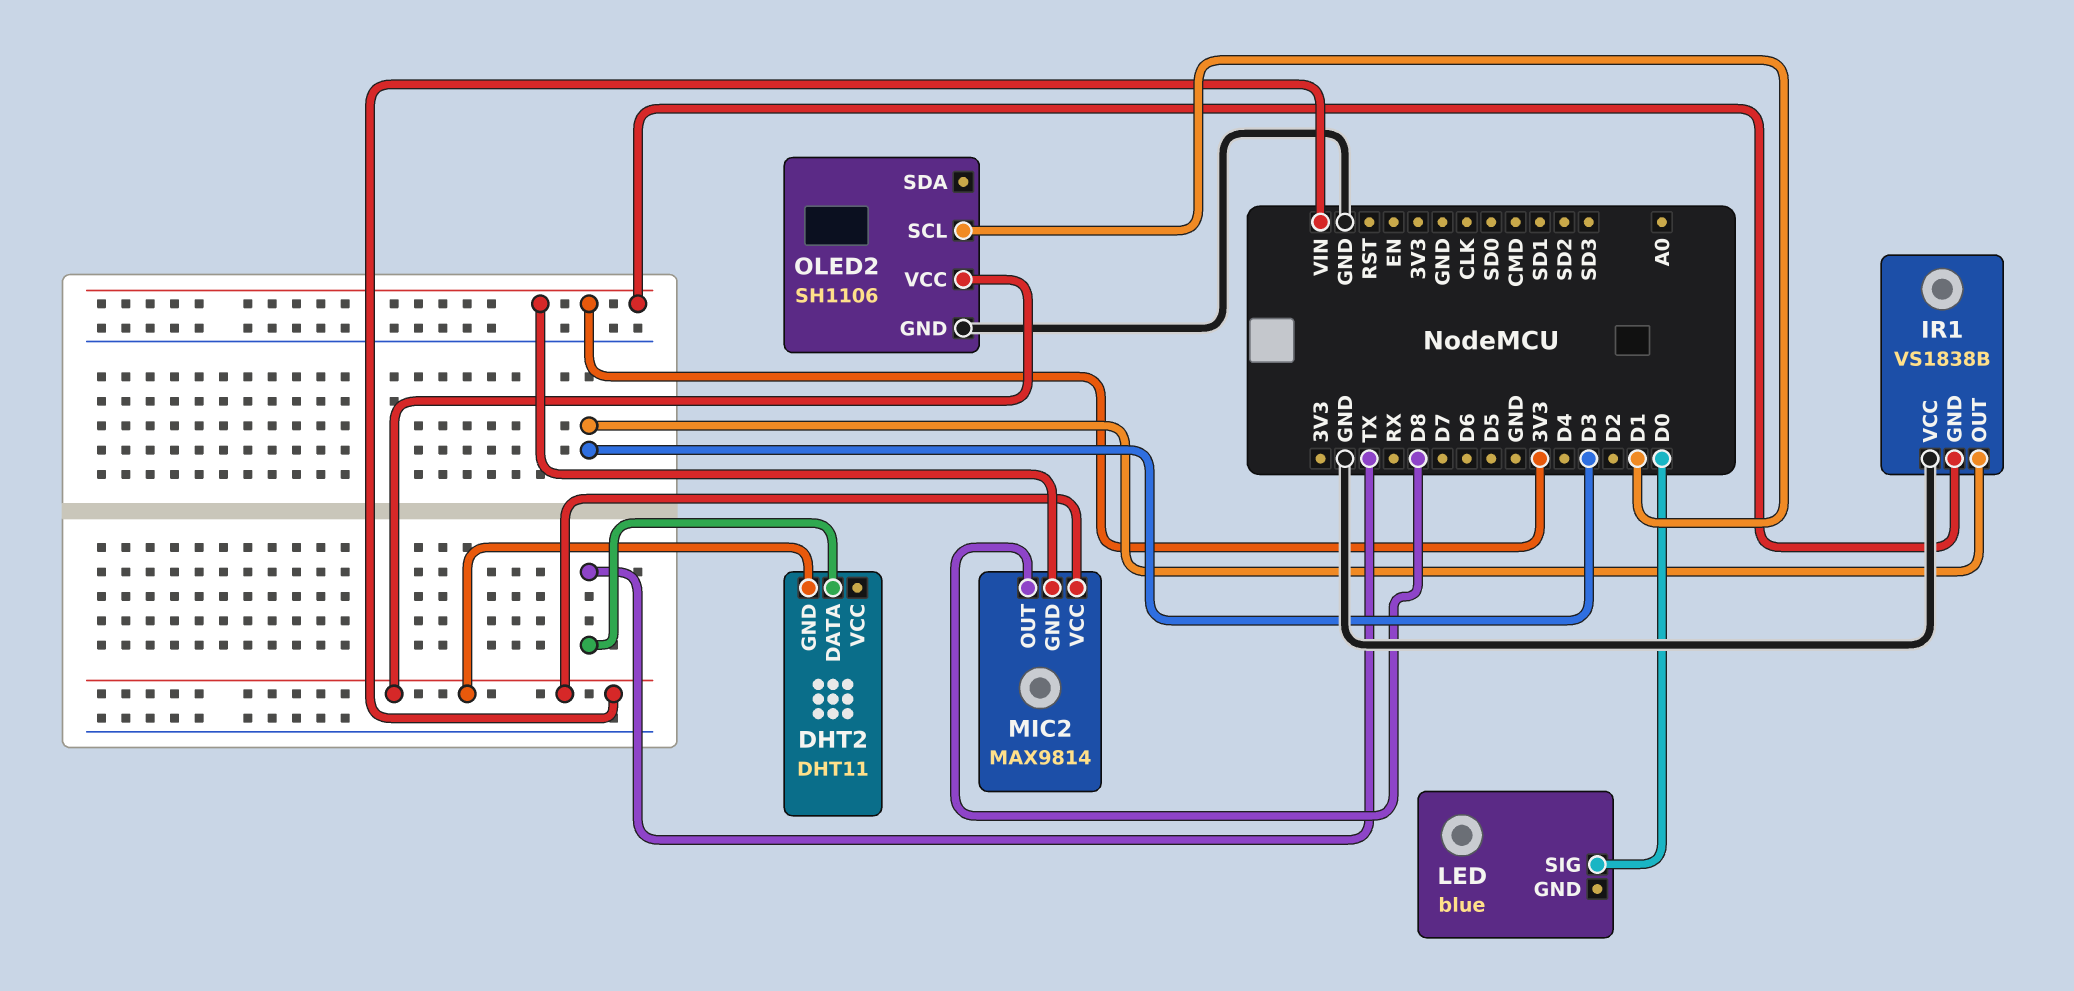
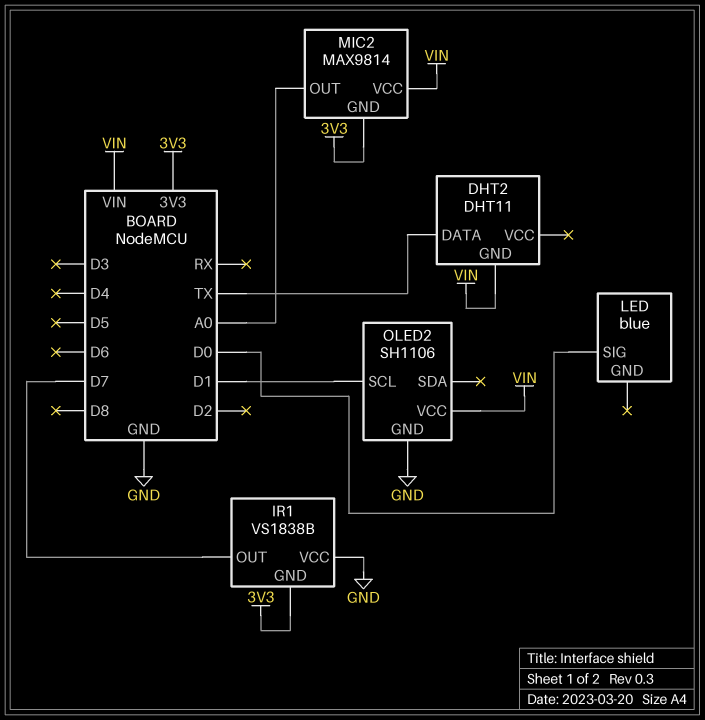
IR1 pin OUT: D3 -> D7
MIC2 pin OUT: D8 -> A0

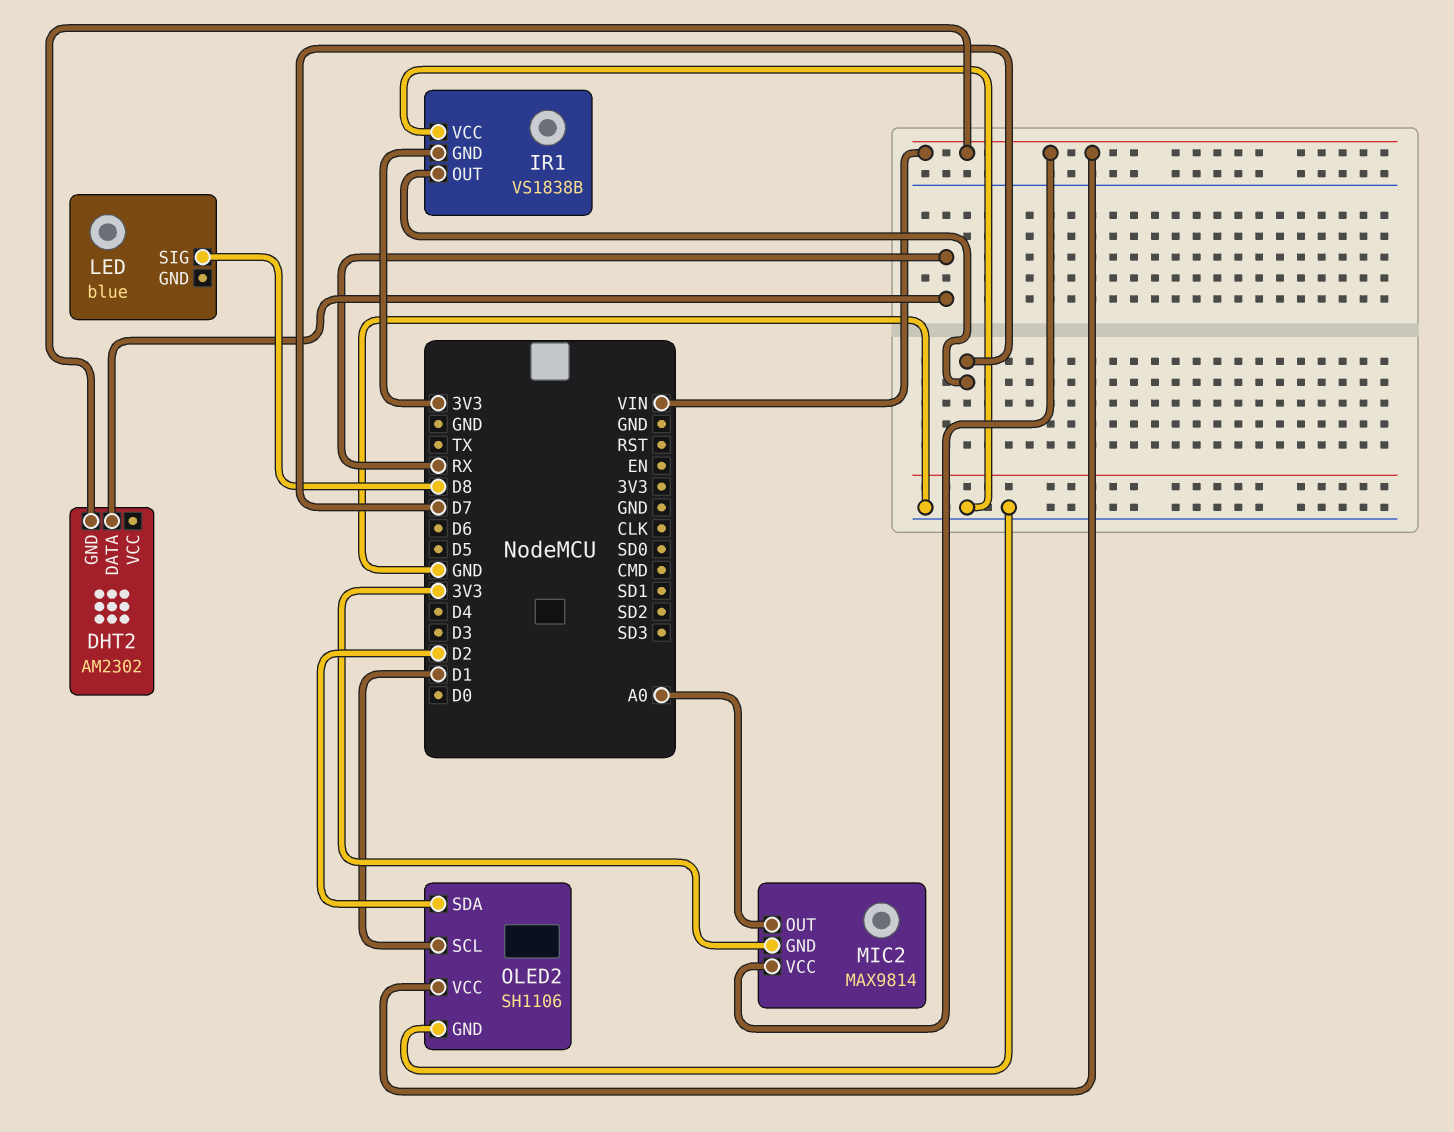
DHT2: DHT11 -> AM2302
DHT2 pin DATA: TX -> RX
LED pin SIG: D0 -> D8
OLED2 pin SDA: none -> D2

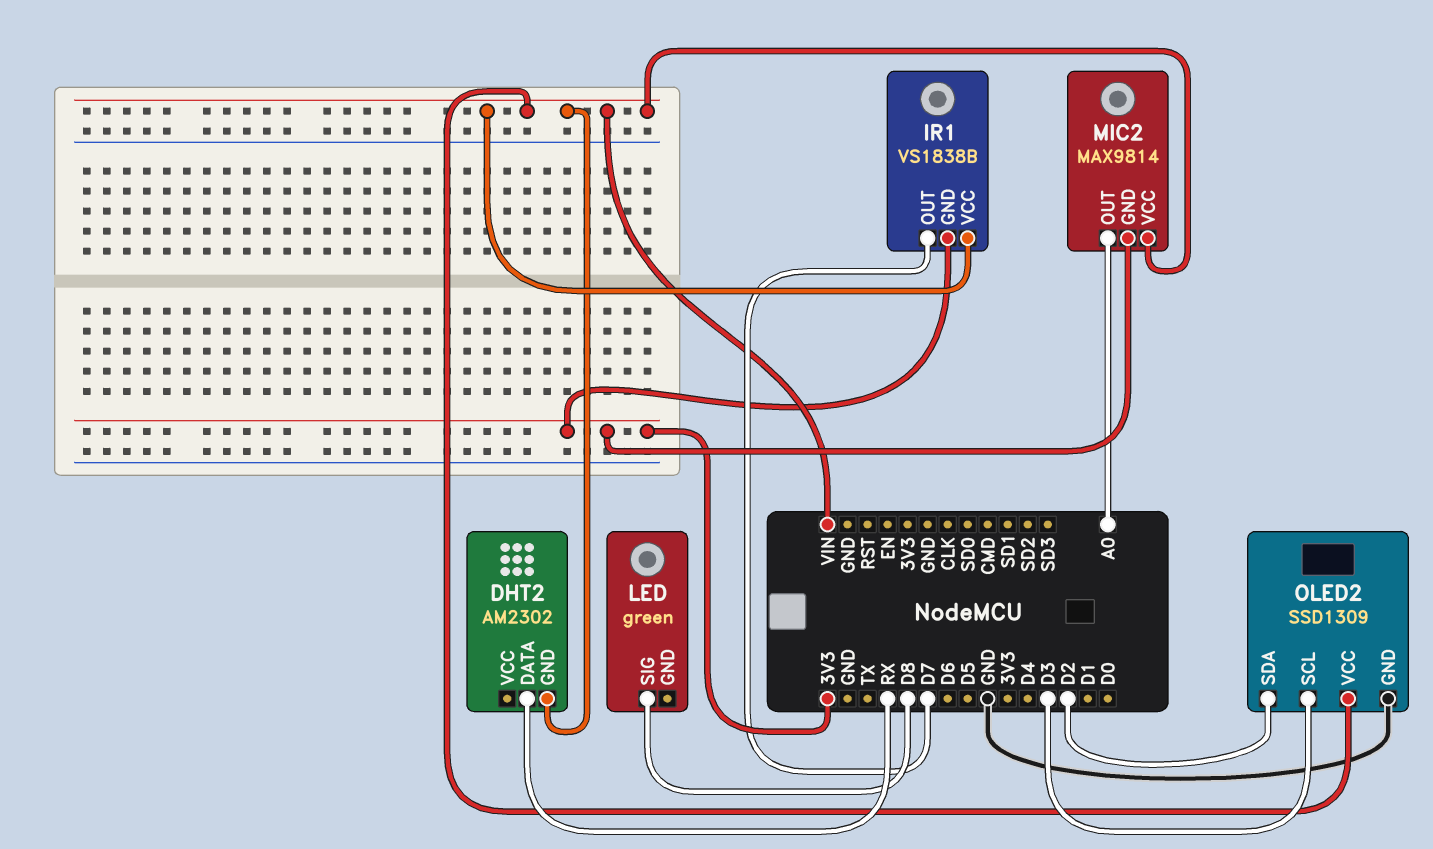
IR1 pin VCC: GND -> VIN
LED: blue -> green
OLED2: SH1106 -> SSD1309
OLED2 pin SCL: D1 -> D3

